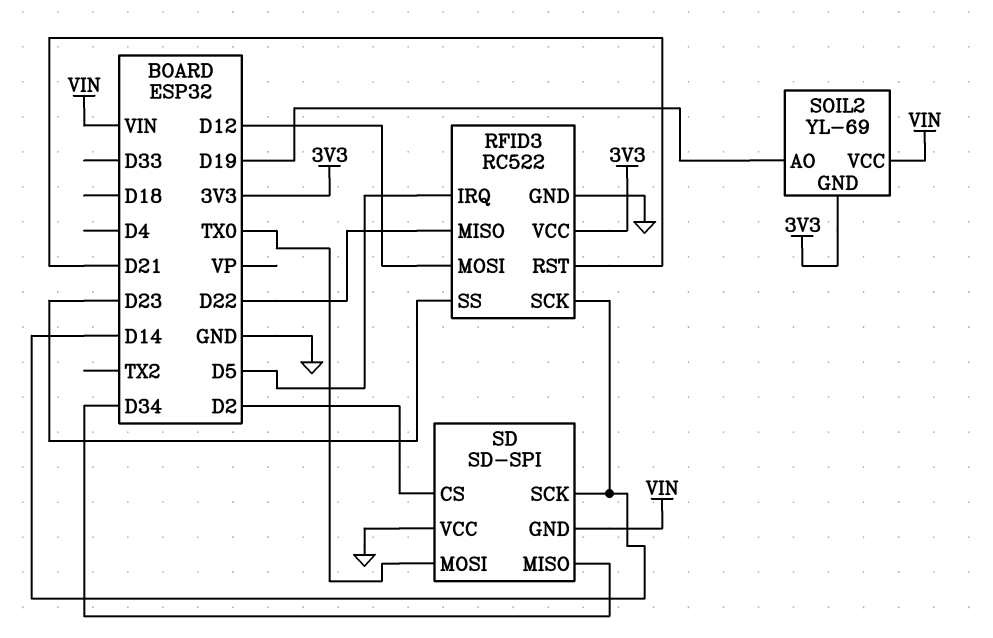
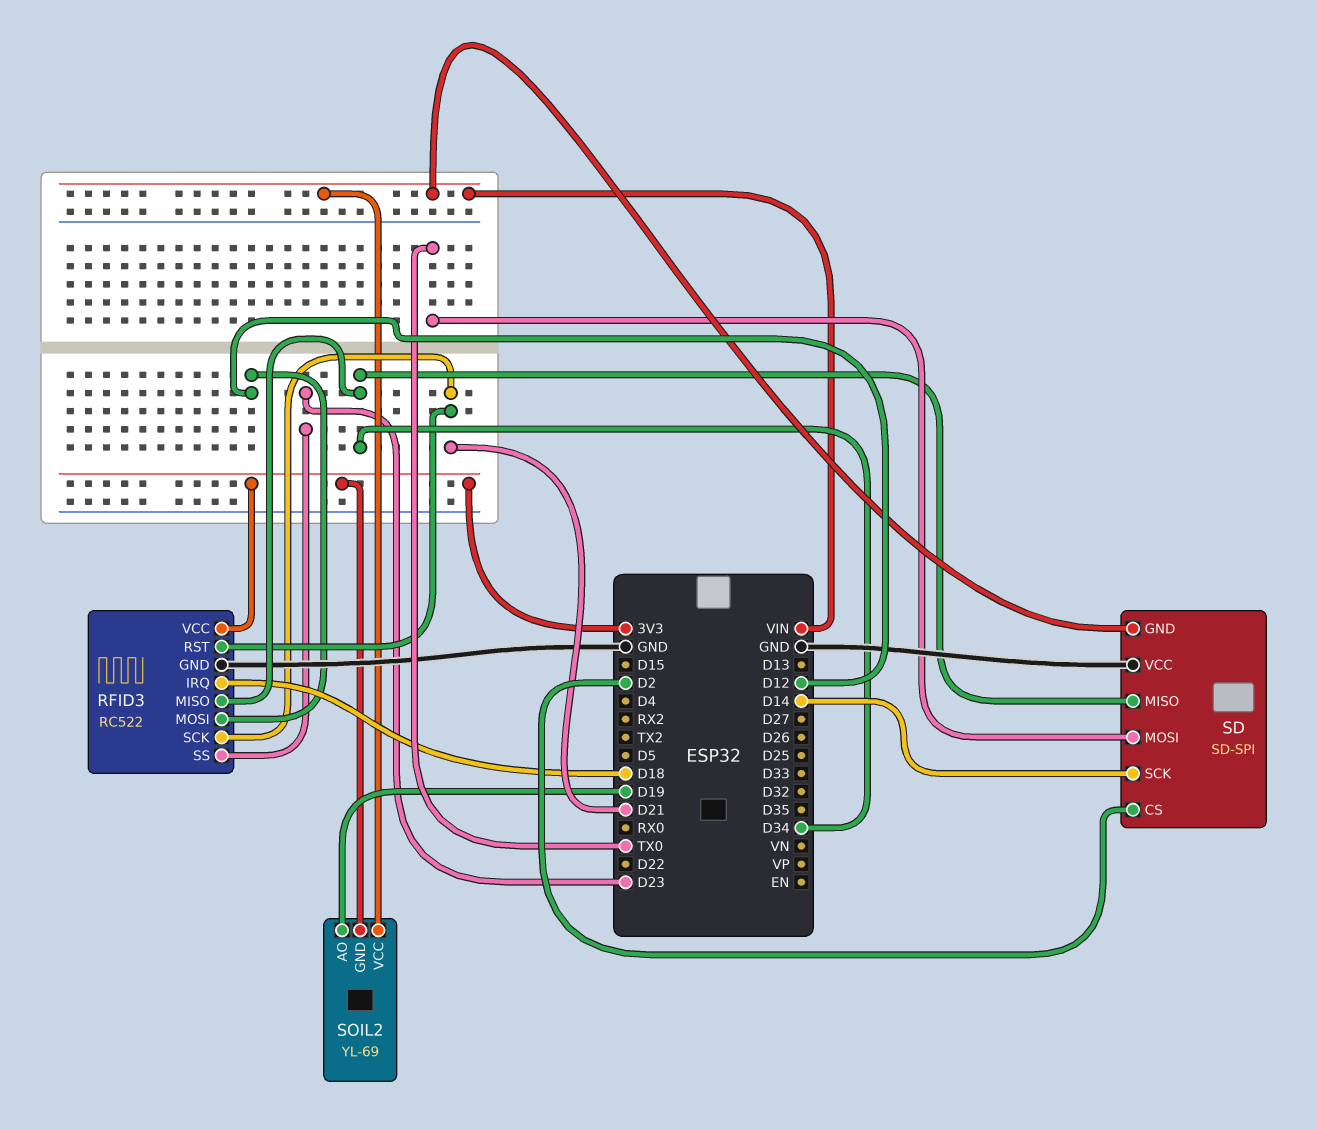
RFID3 pin IRQ: D5 -> D18
RFID3 pin MISO: D22 -> D34
RFID3 pin SCK: D14 -> D21

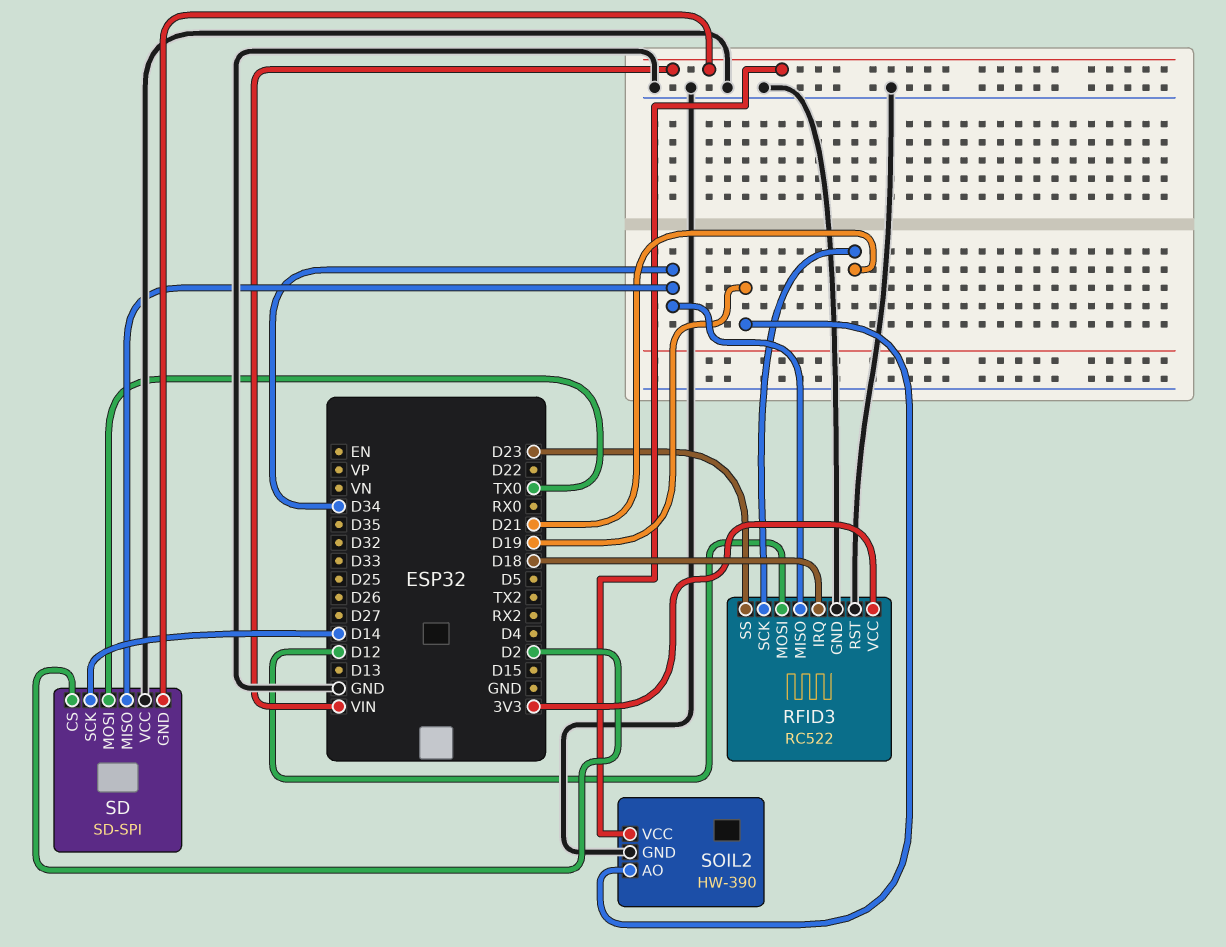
RFID3 pin RST: D21 -> GND
SOIL2: YL-69 -> HW-390
SOIL2 pin GND: 3V3 -> GND

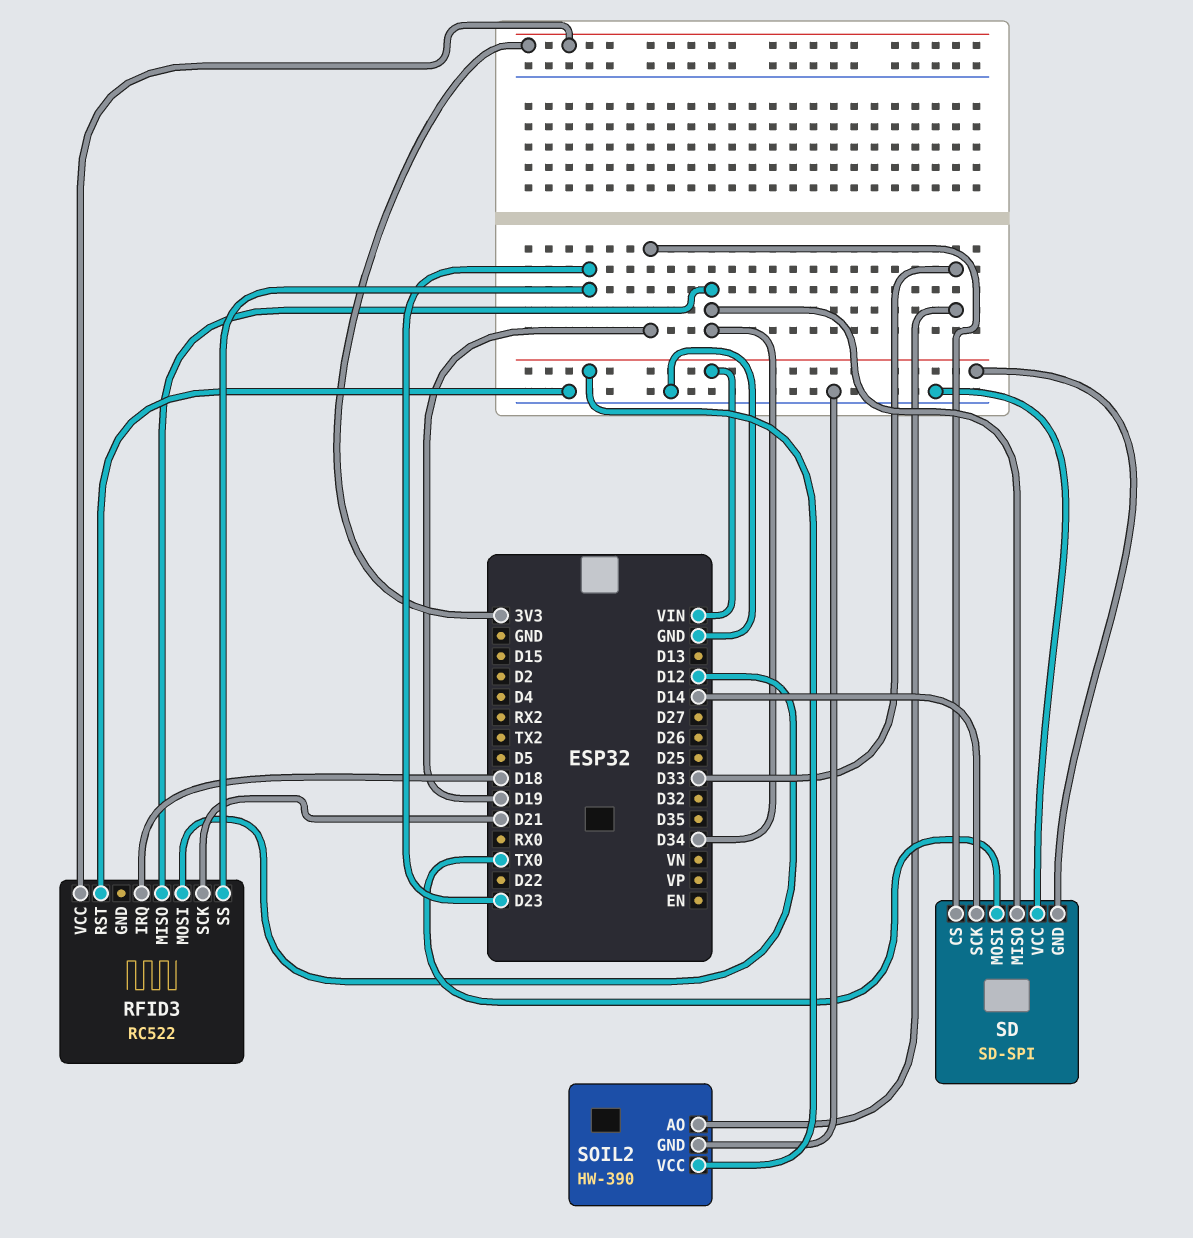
RFID3 pin GND: GND -> none
SD pin CS: D2 -> D19
SOIL2 pin AO: D19 -> D33

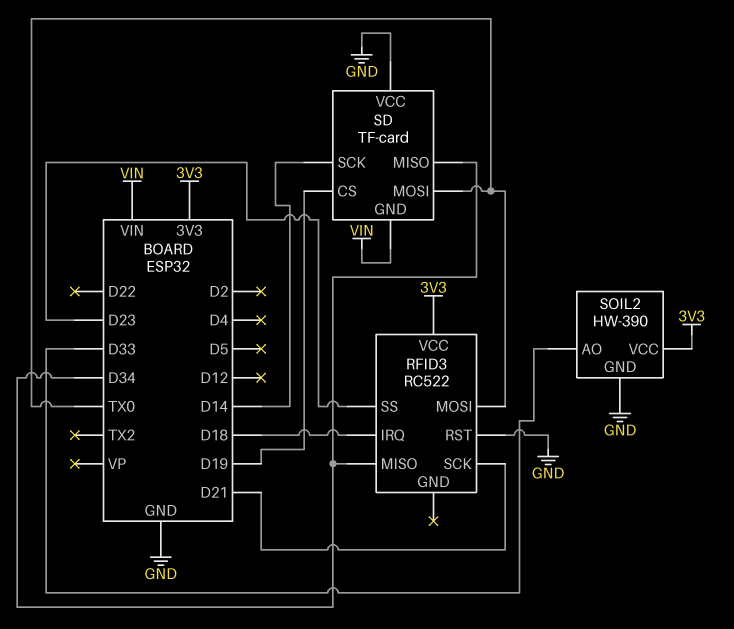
RFID3 pin MOSI: D12 -> TX0
SD: SD-SPI -> TF-card
SOIL2 pin VCC: VIN -> 3V3

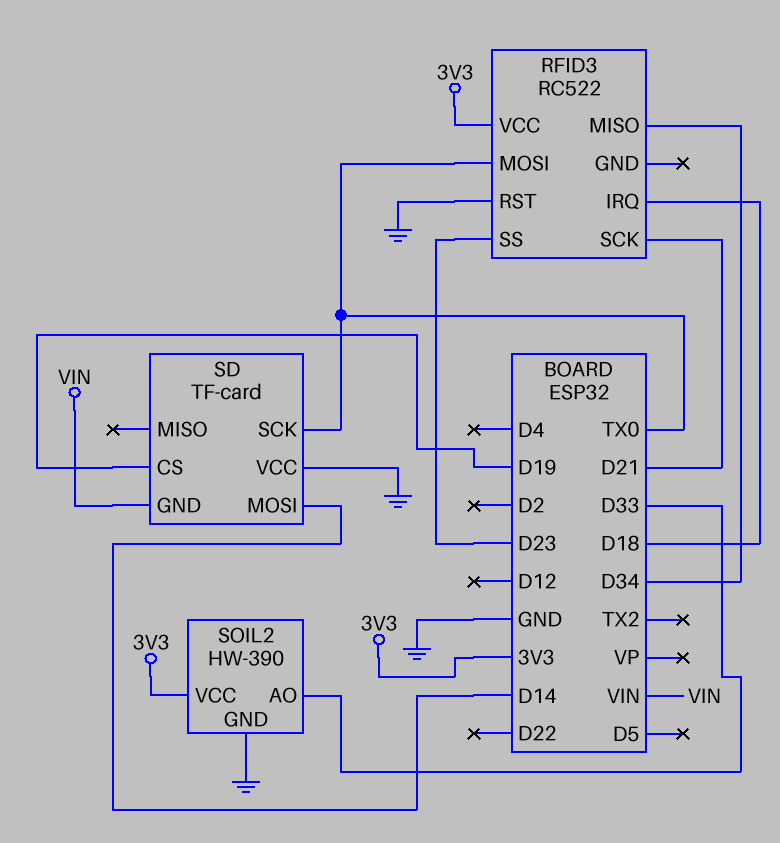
SD pin MISO: D34 -> none
SD pin MOSI: TX0 -> D14
SD pin SCK: D14 -> TX0

